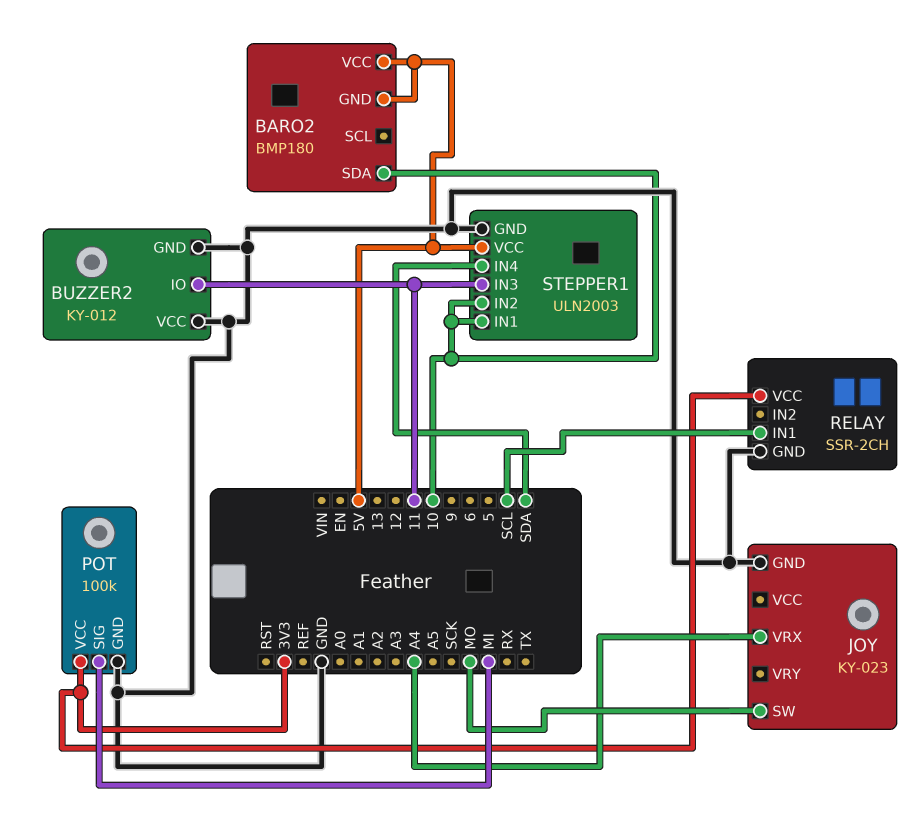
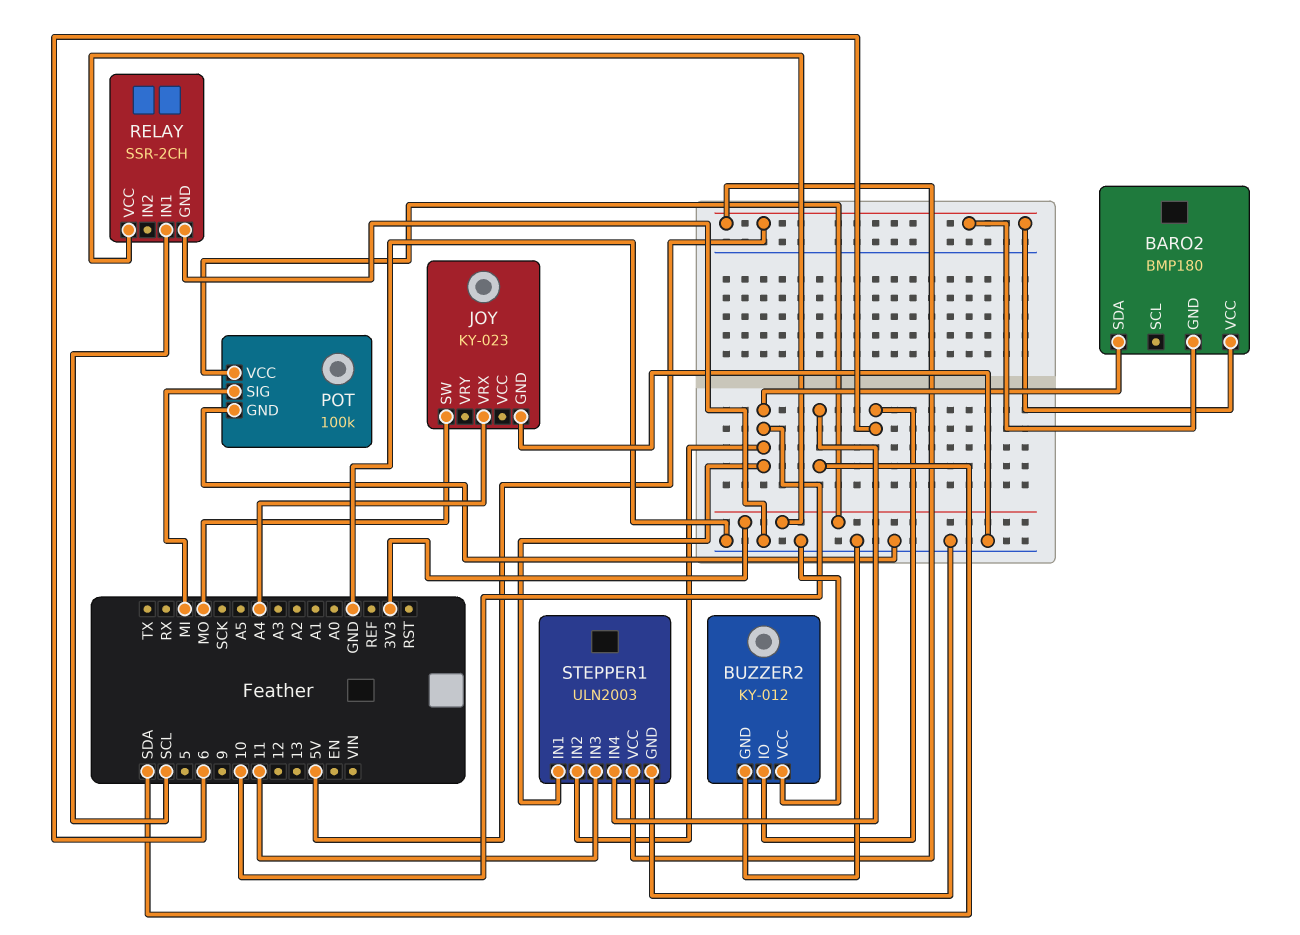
BUZZER2 pin IO: 11 -> 6

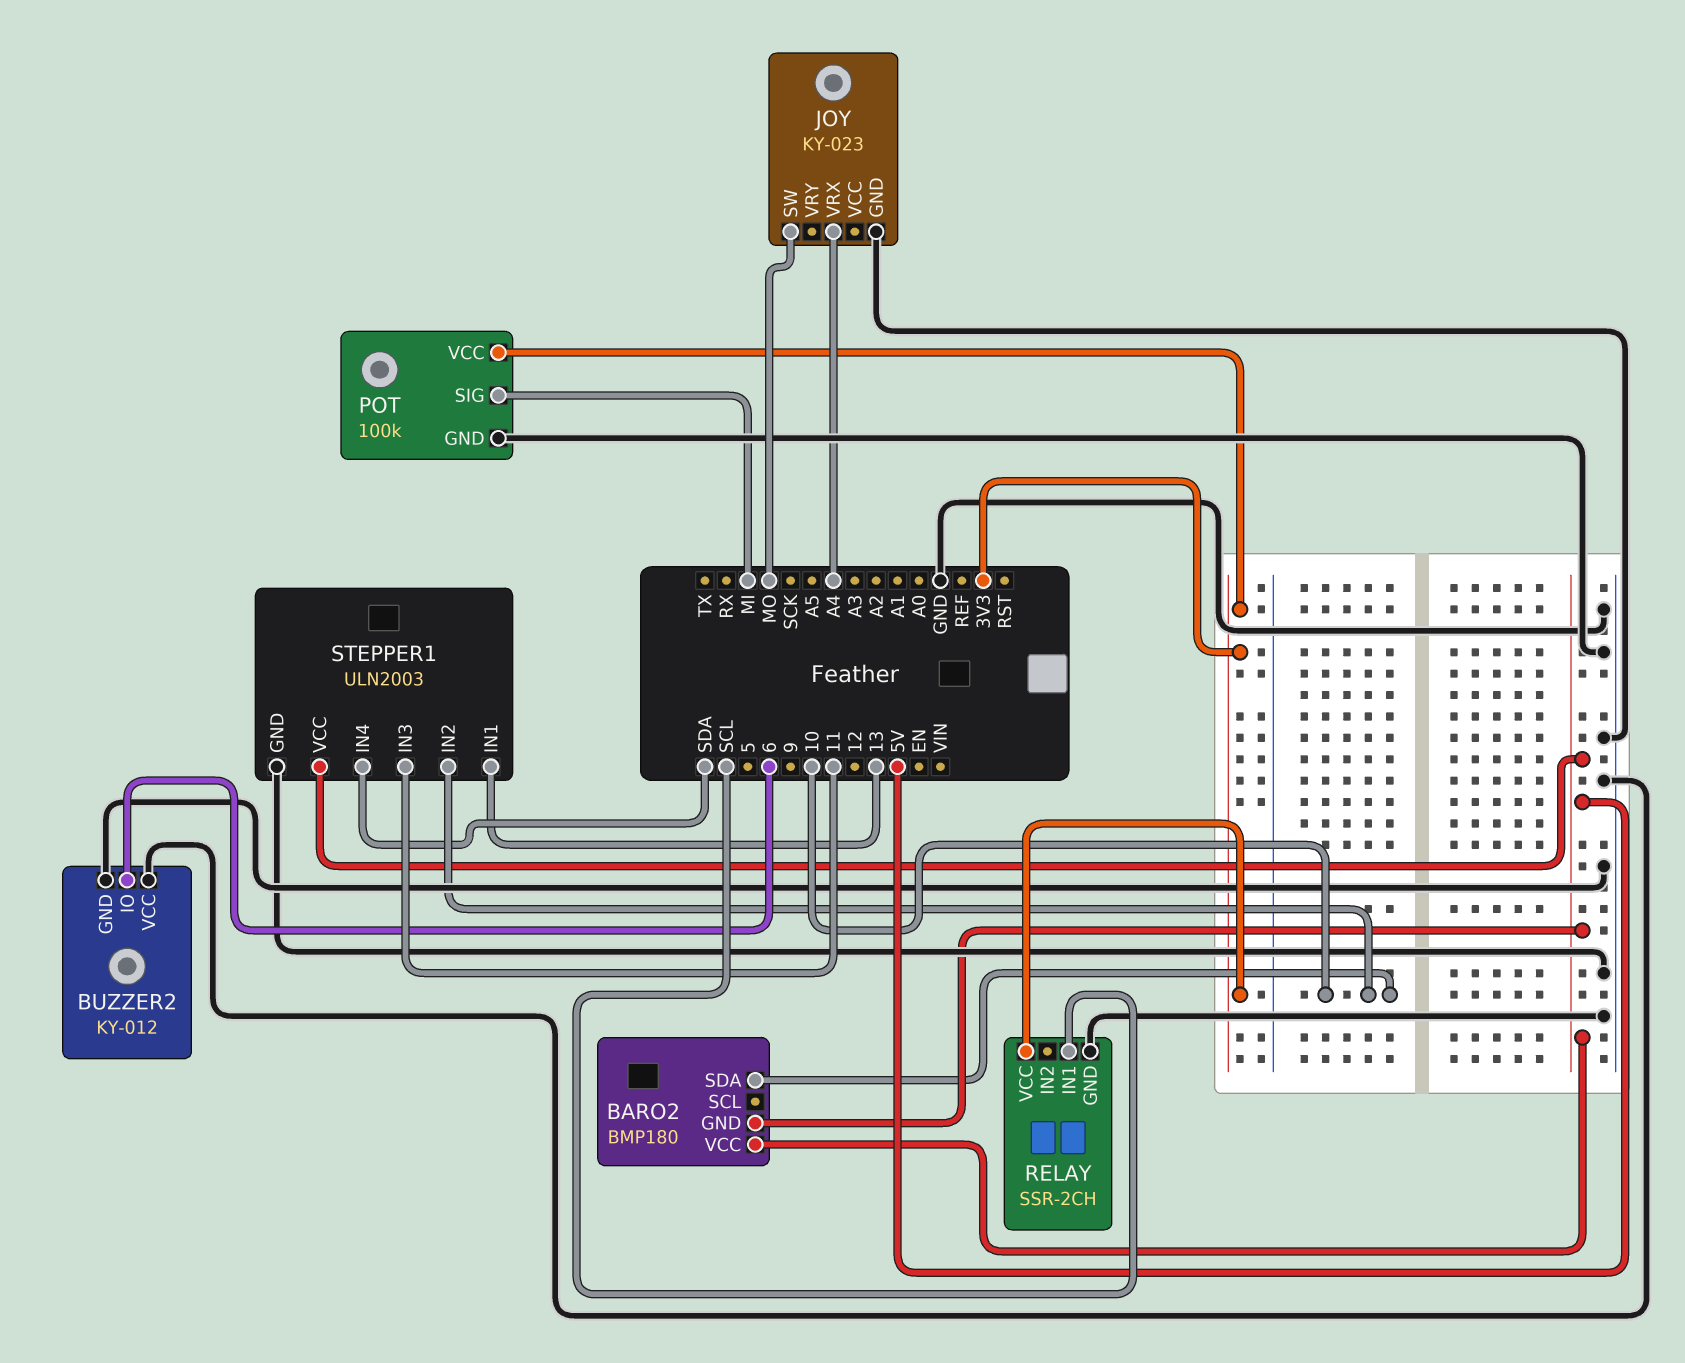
STEPPER1 pin IN1: 10 -> 13

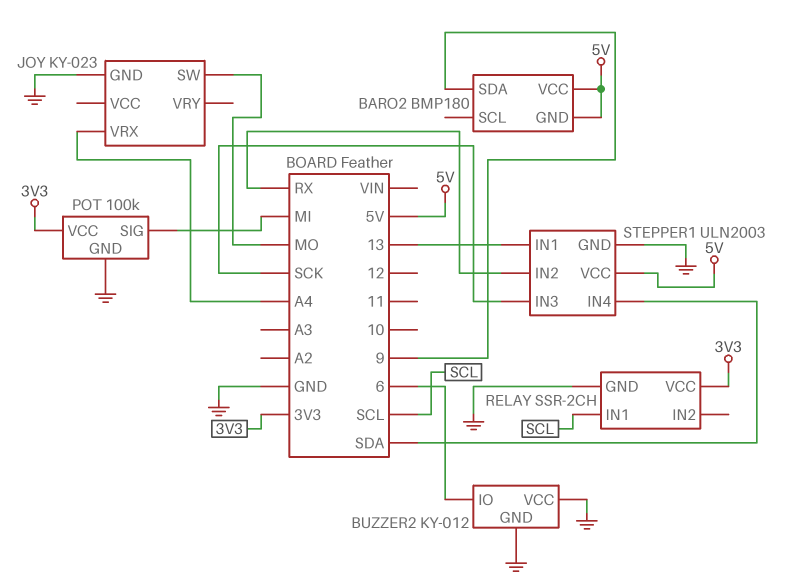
BARO2 pin SDA: 10 -> 9
STEPPER1 pin IN2: 10 -> RX
STEPPER1 pin IN3: 11 -> SCK

